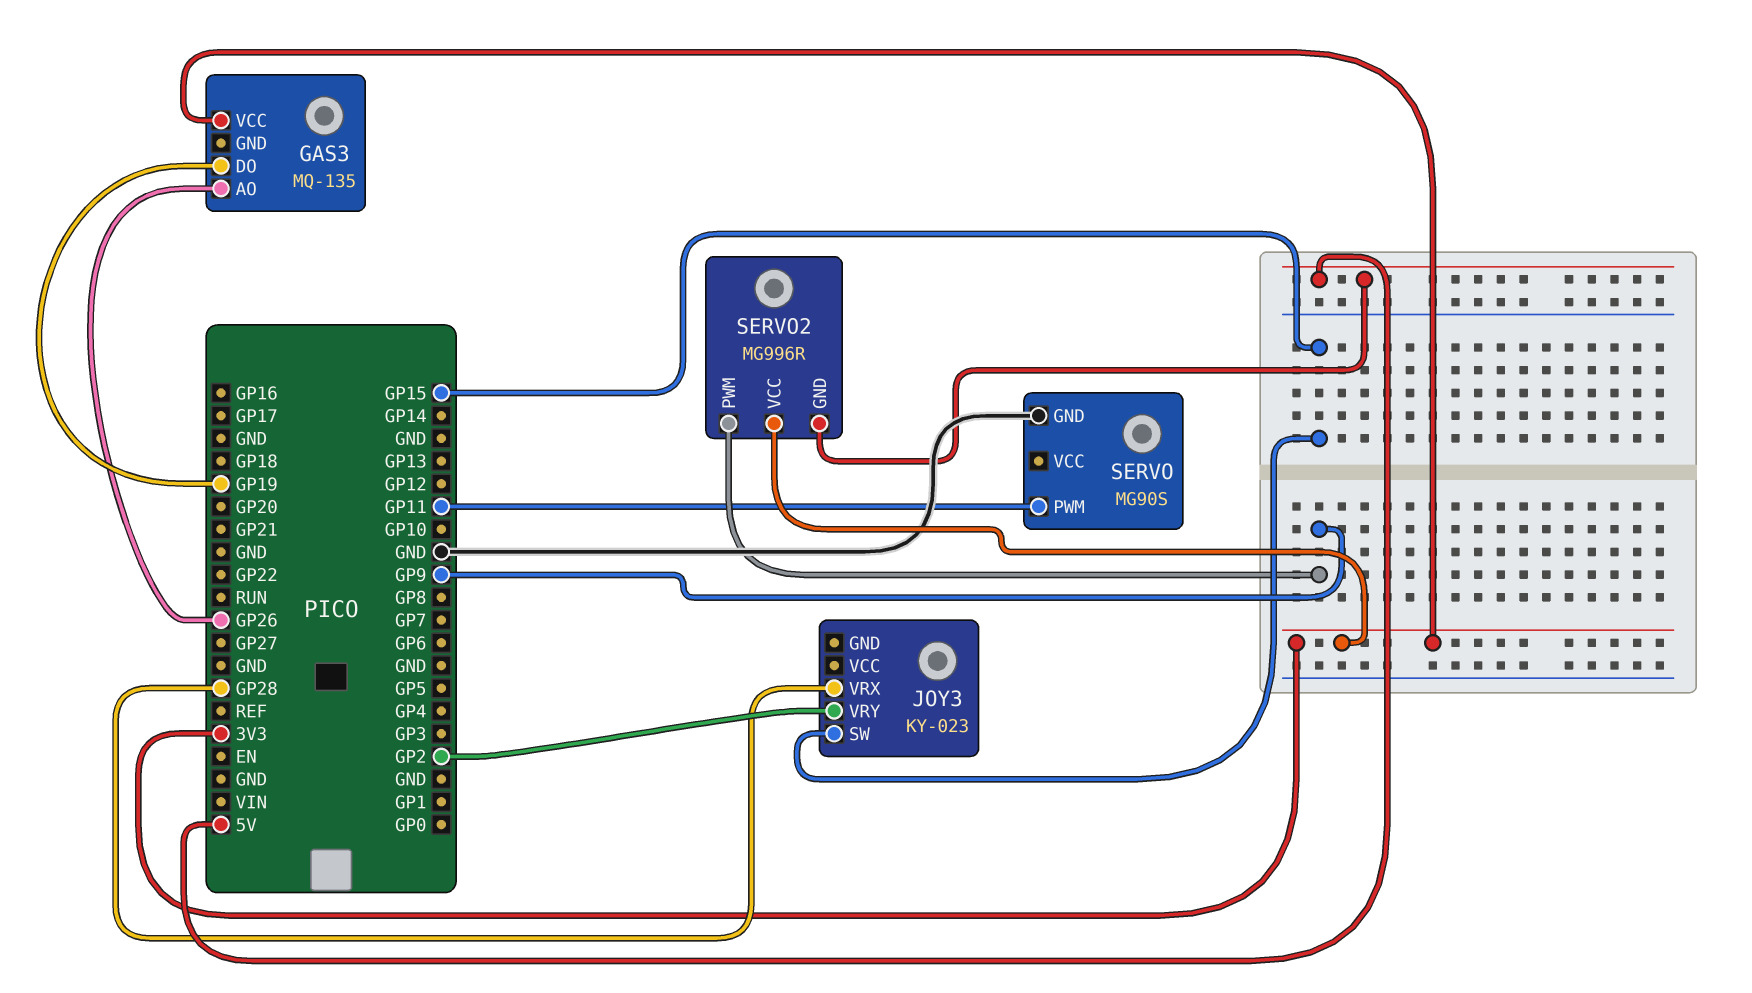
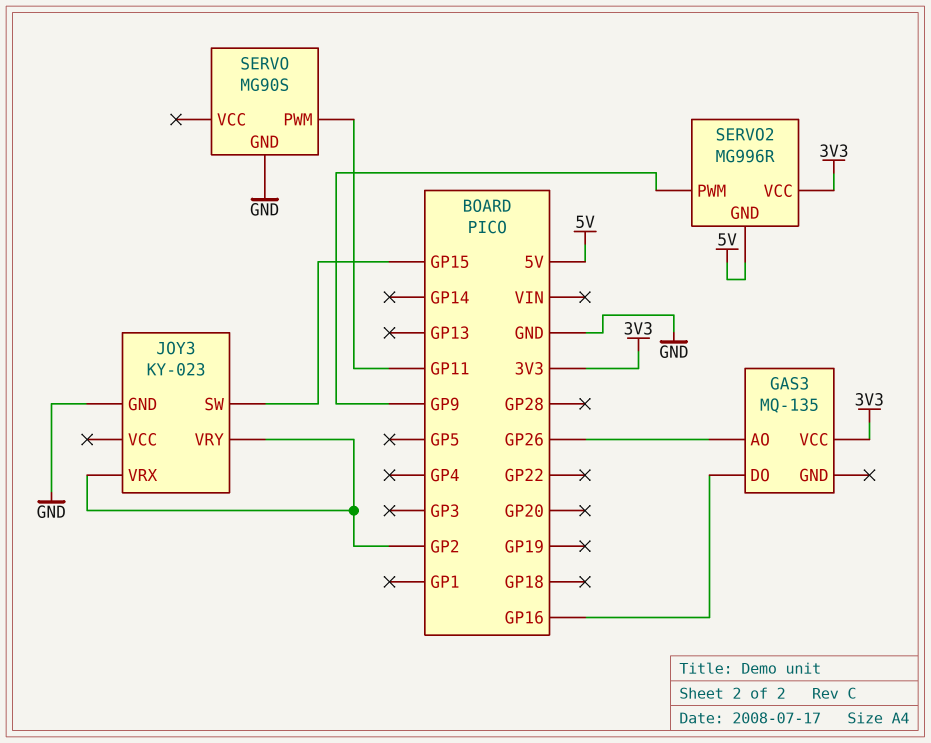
GAS3 pin DO: GP19 -> GP16
JOY3 pin GND: none -> GND
JOY3 pin VRX: GP28 -> GP2

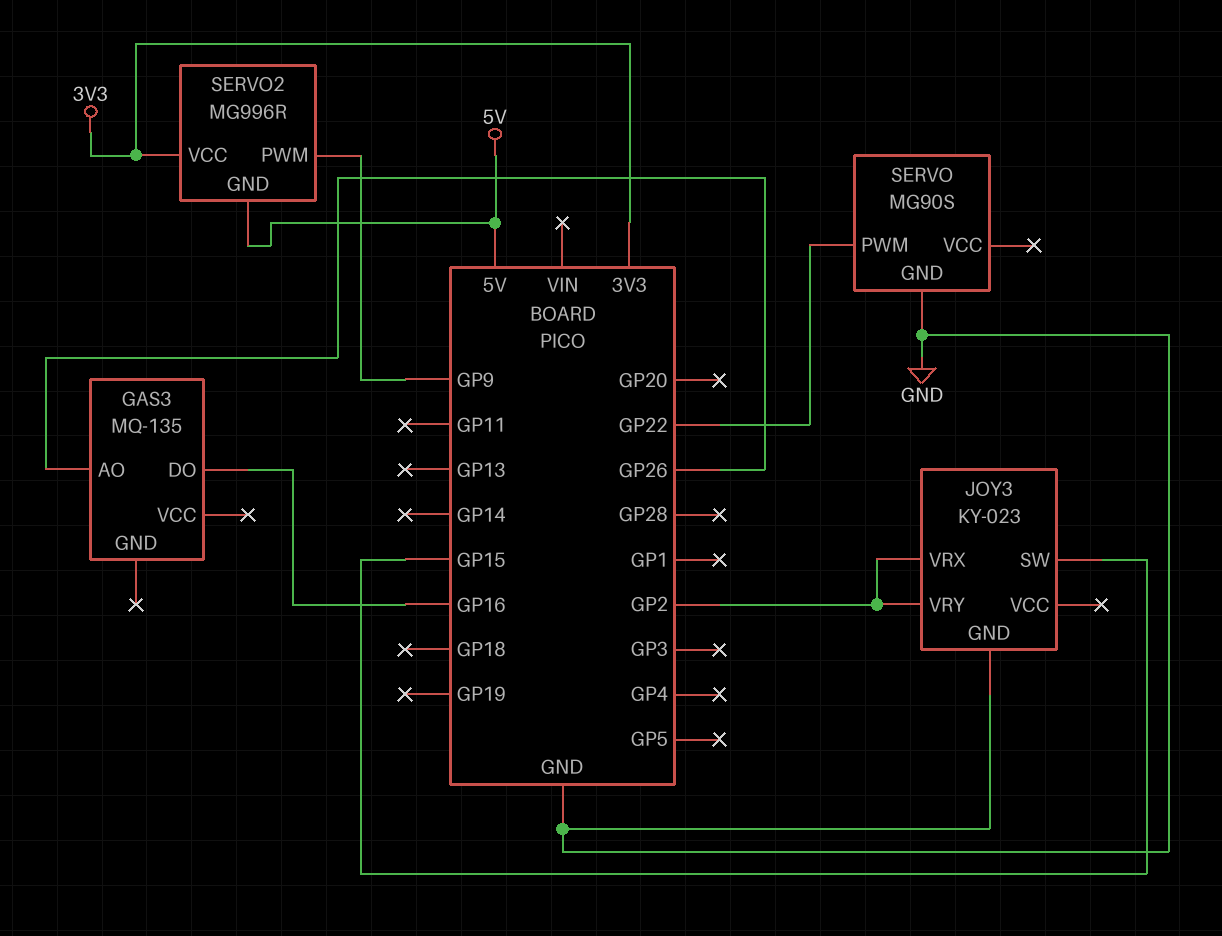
GAS3 pin VCC: 3V3 -> none
SERVO pin PWM: GP11 -> GP22

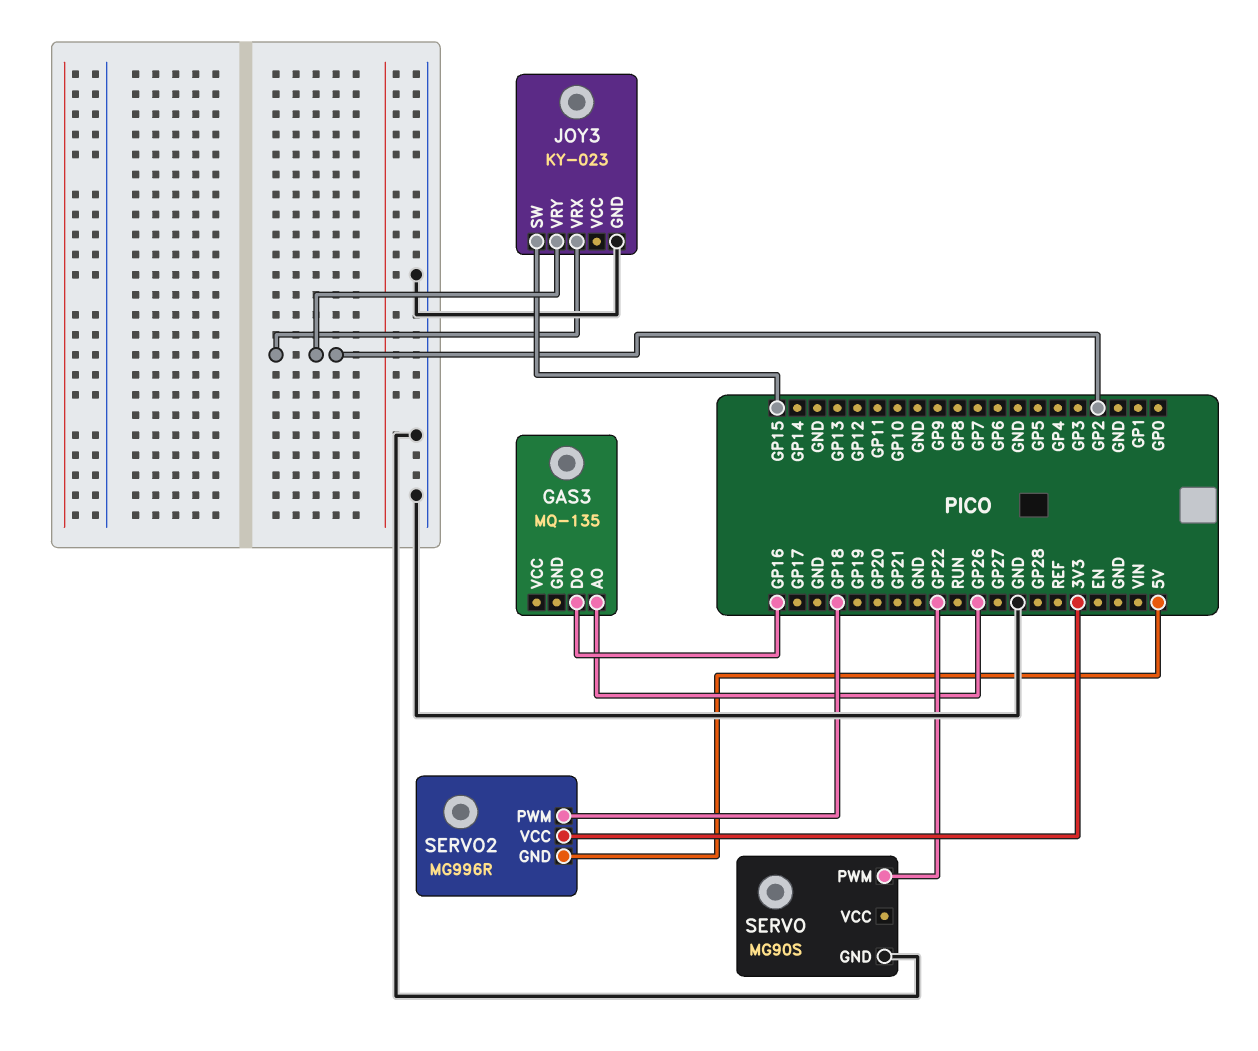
SERVO2 pin PWM: GP9 -> GP18

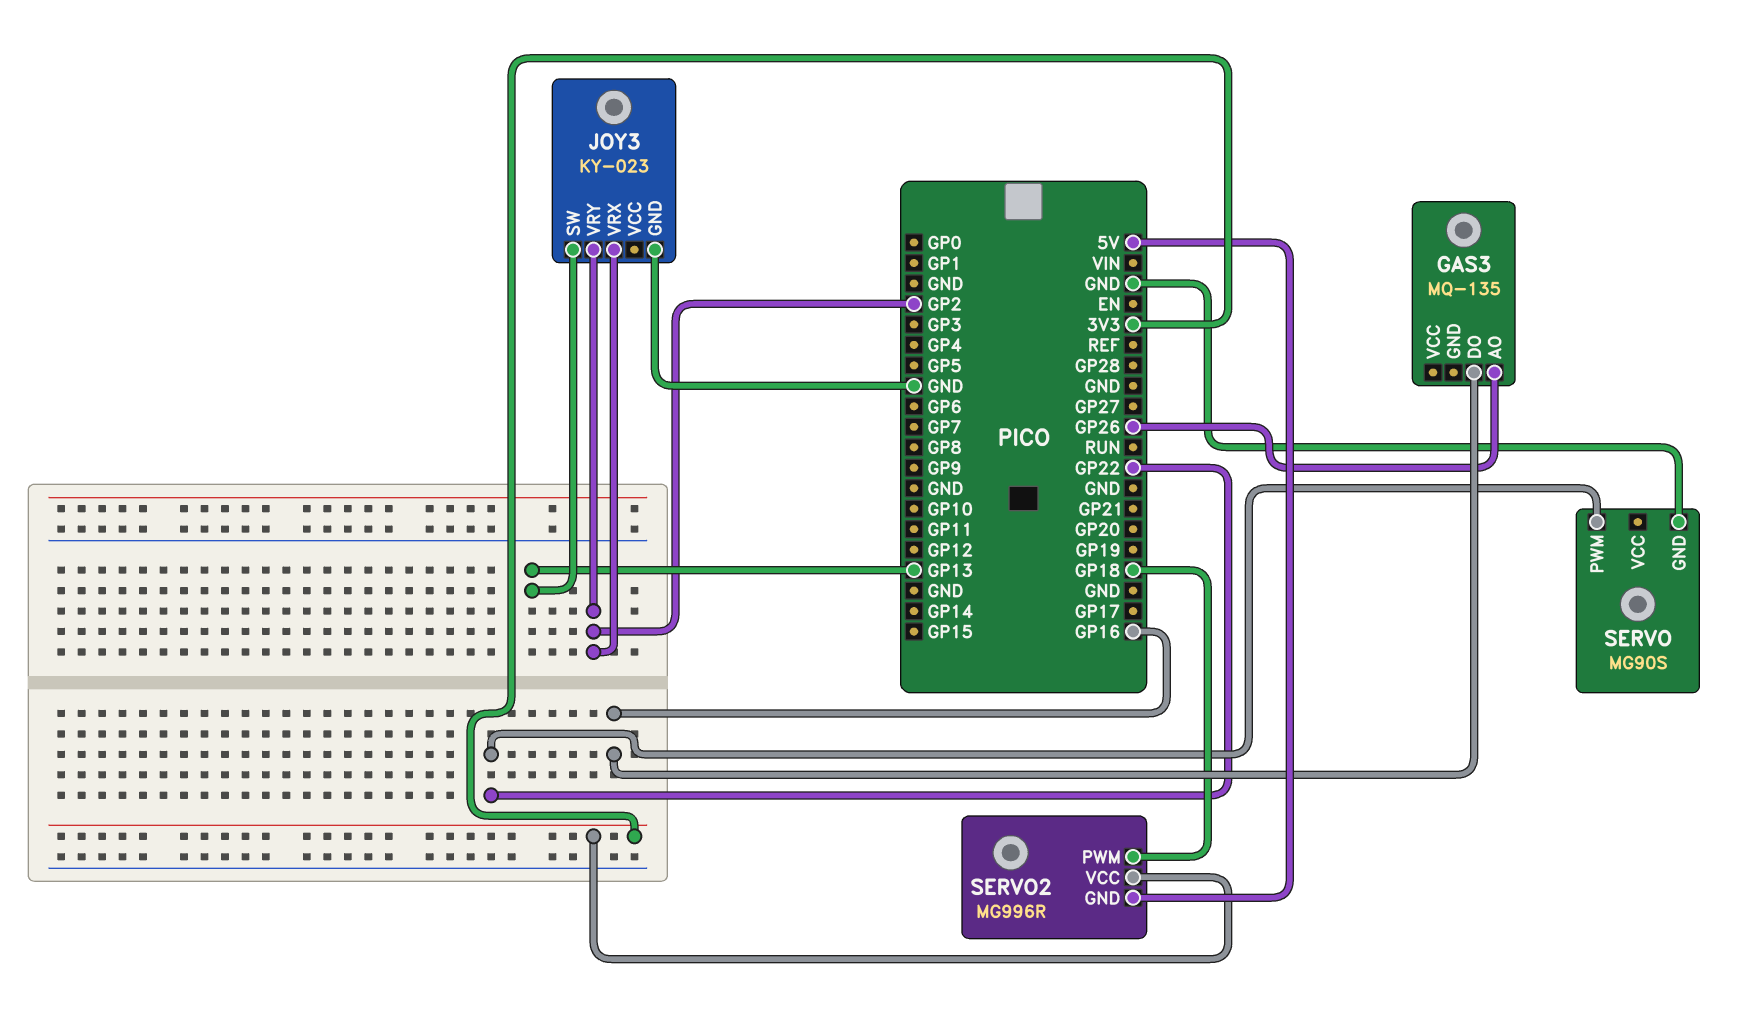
JOY3 pin SW: GP15 -> GP13

